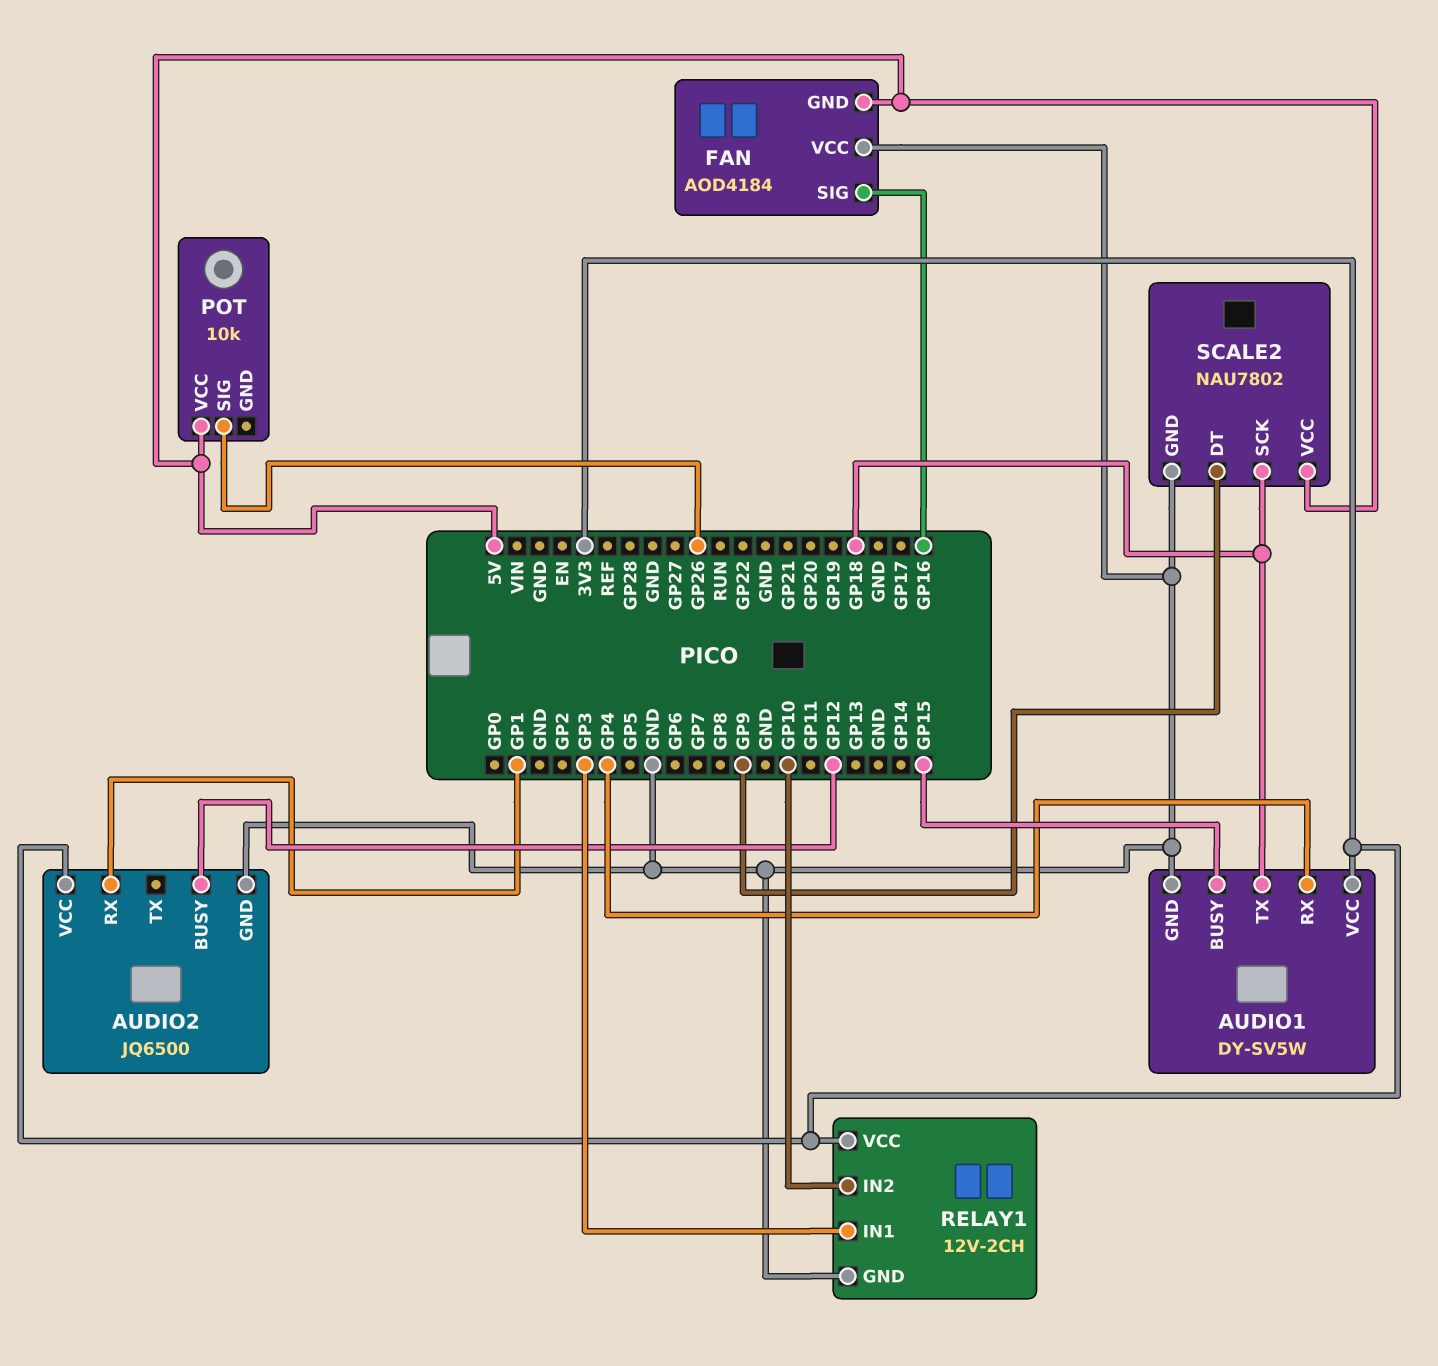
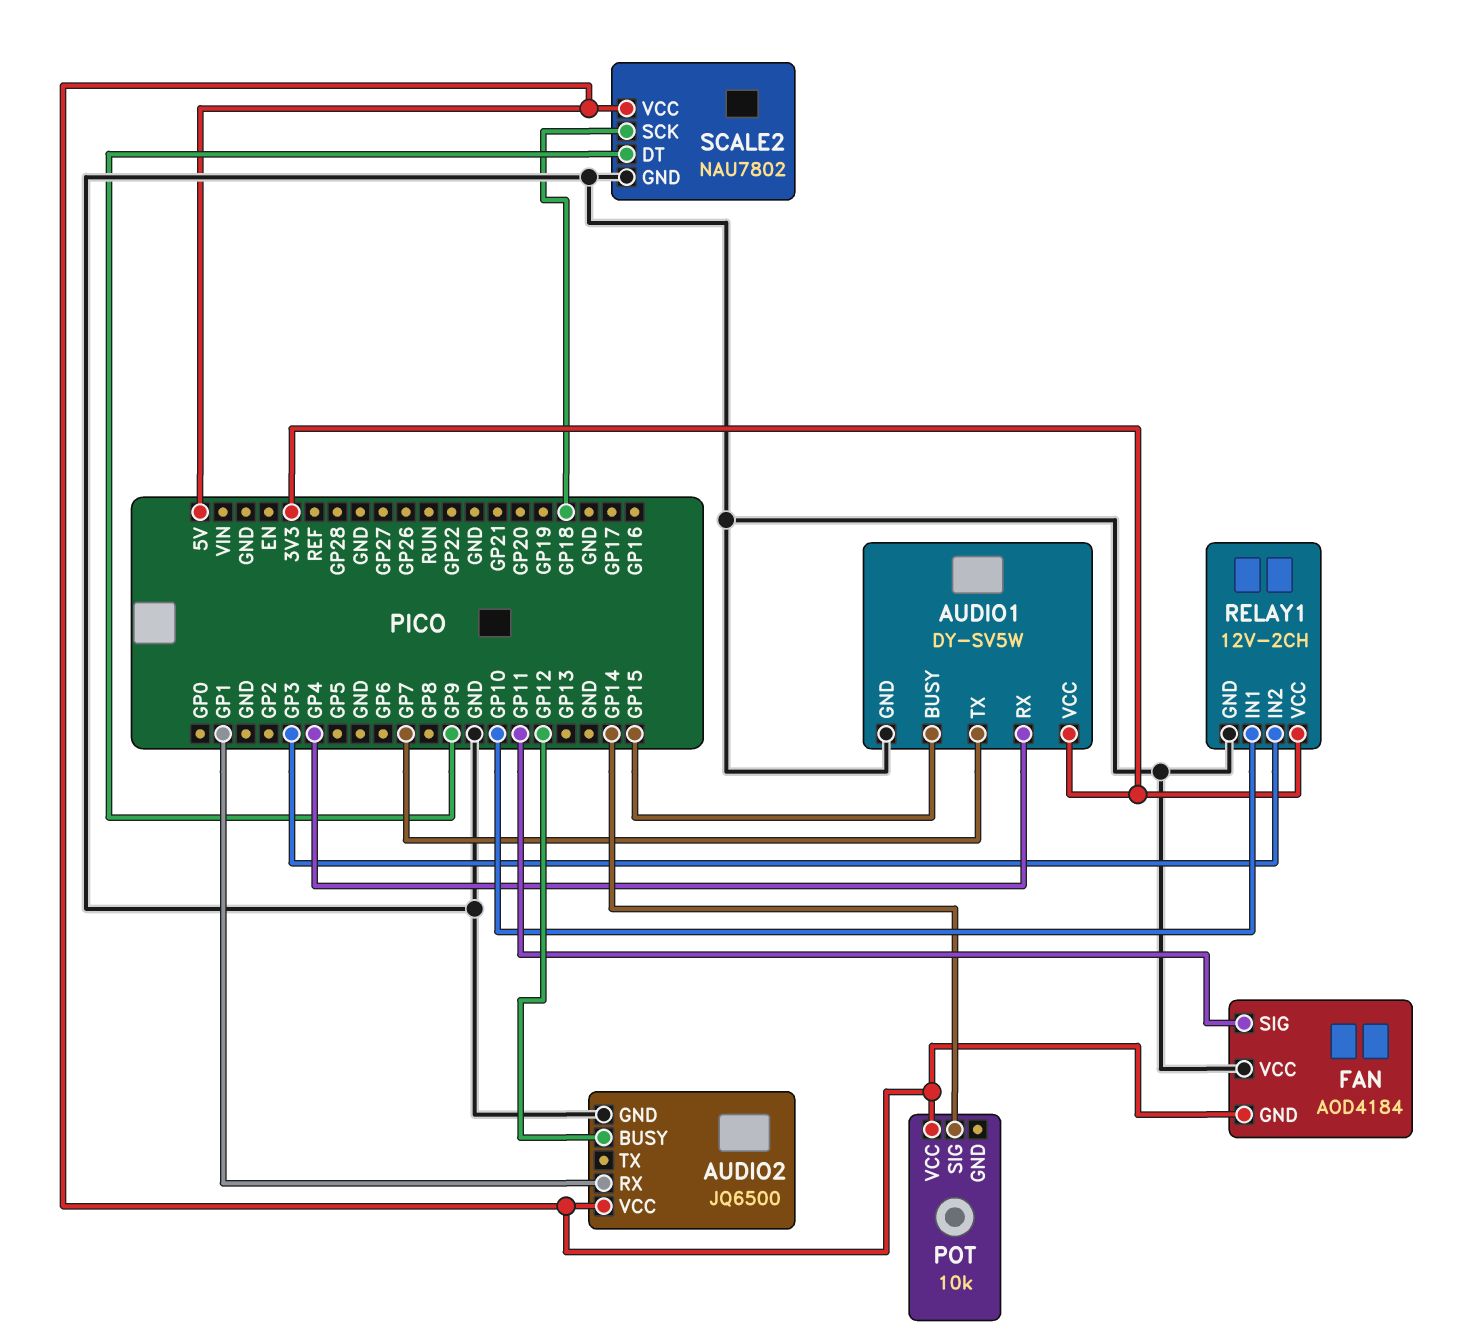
AUDIO1 pin TX: GP18 -> GP7
AUDIO2 pin VCC: 3V3 -> 5V
FAN pin SIG: GP16 -> GP11
POT pin SIG: GP26 -> GP14
RELAY1 pin IN1: GP3 -> GP10
RELAY1 pin IN2: GP10 -> GP3

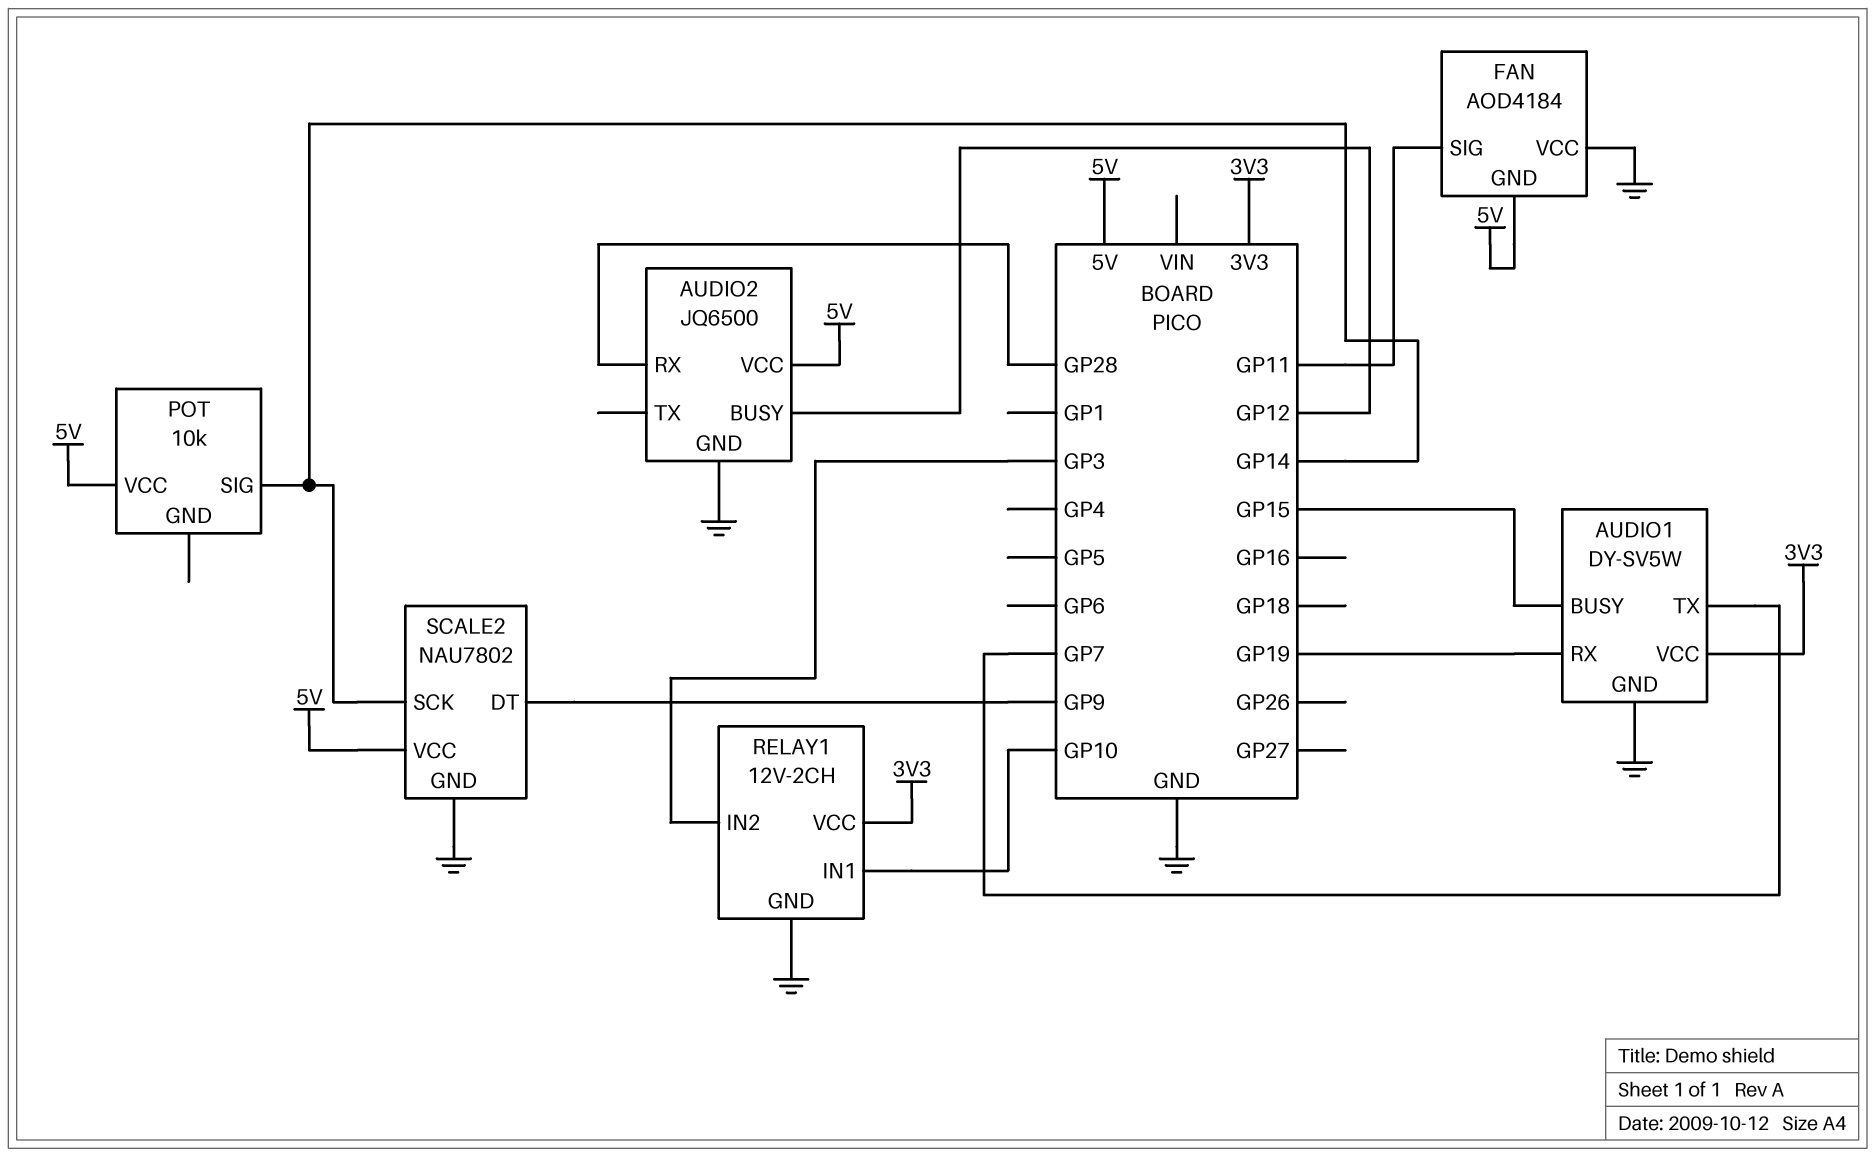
AUDIO1 pin RX: GP4 -> GP19
AUDIO2 pin RX: GP1 -> GP28
SCALE2 pin SCK: GP18 -> GP14

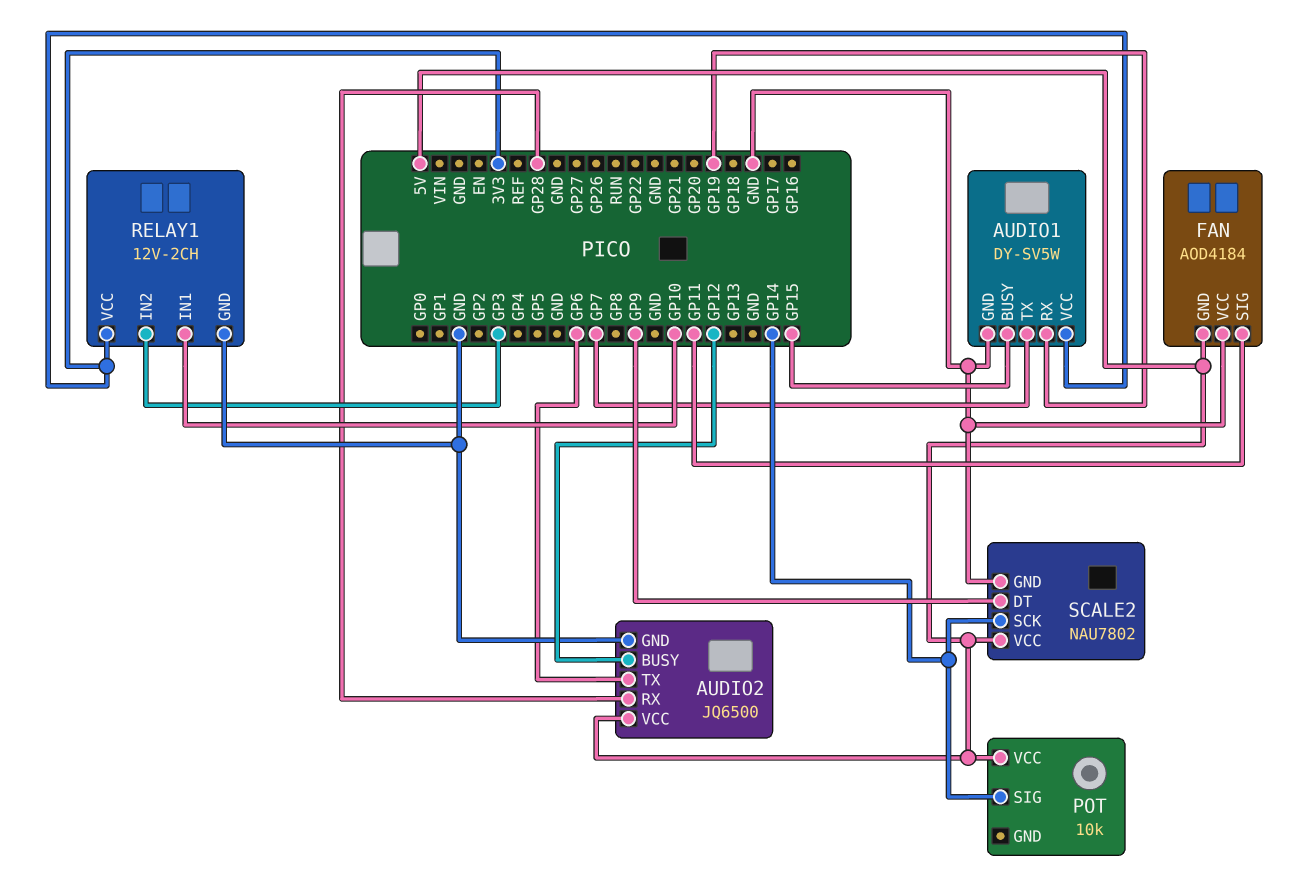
AUDIO2 pin TX: none -> GP6

